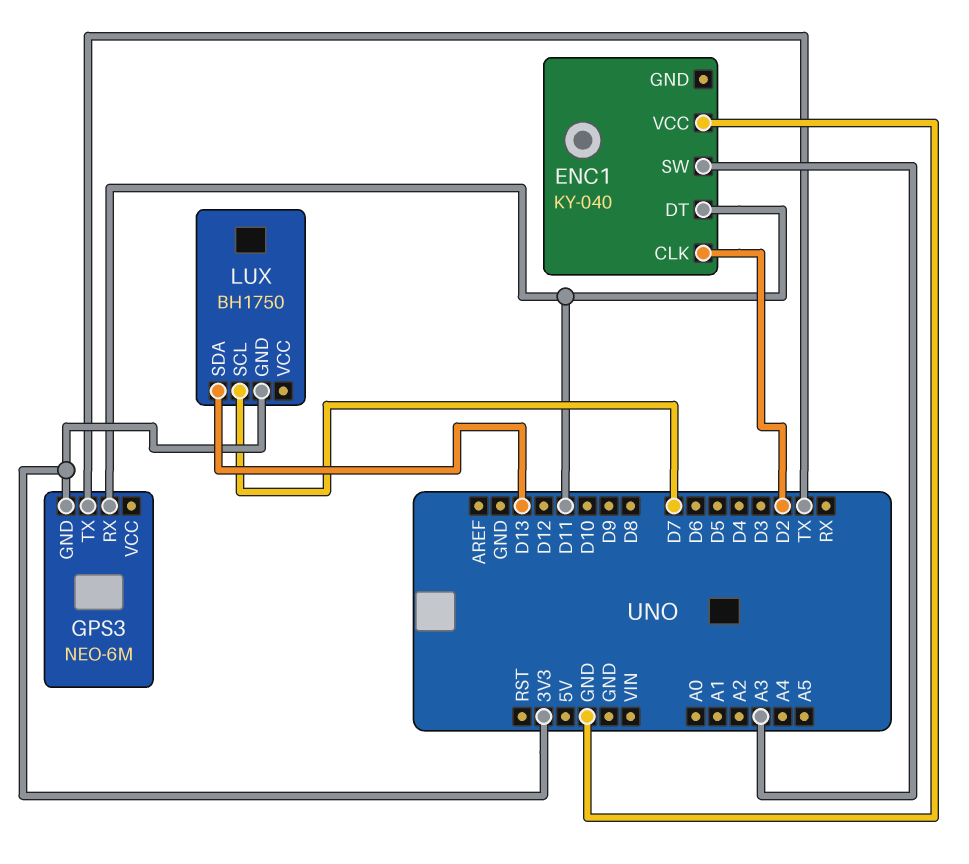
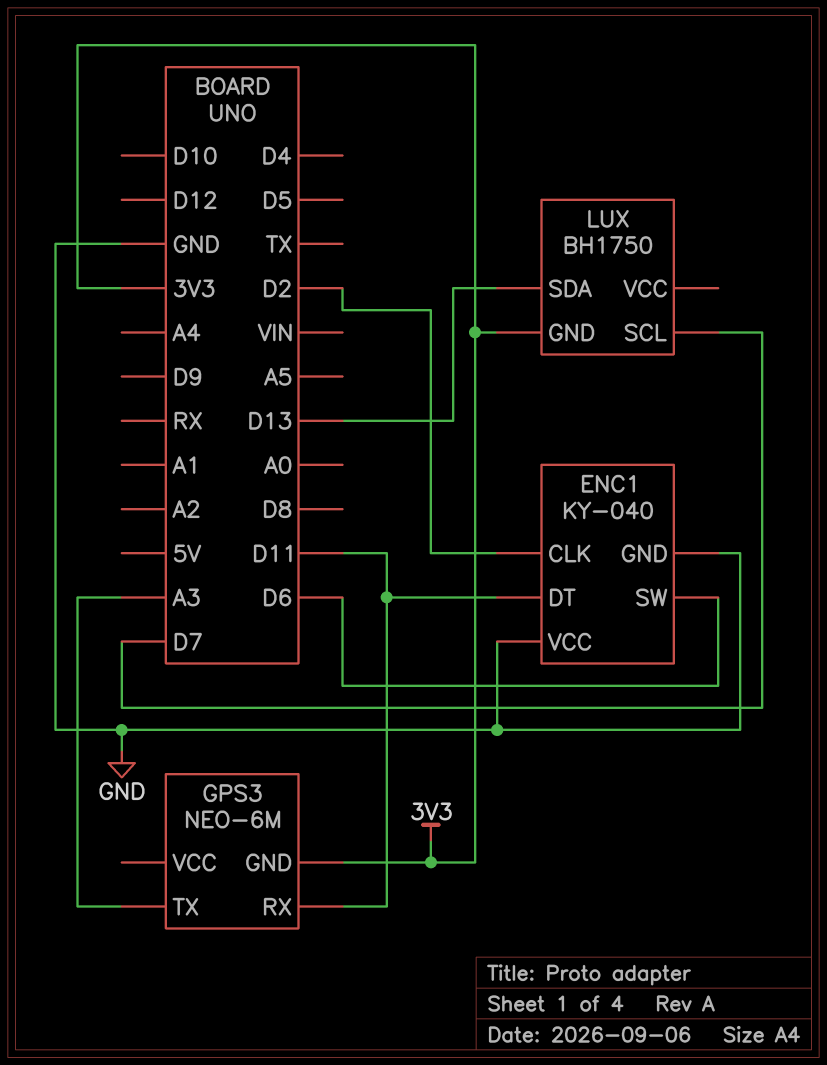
ENC1 pin GND: none -> GND
ENC1 pin SW: A3 -> D6
GPS3 pin TX: TX -> A3

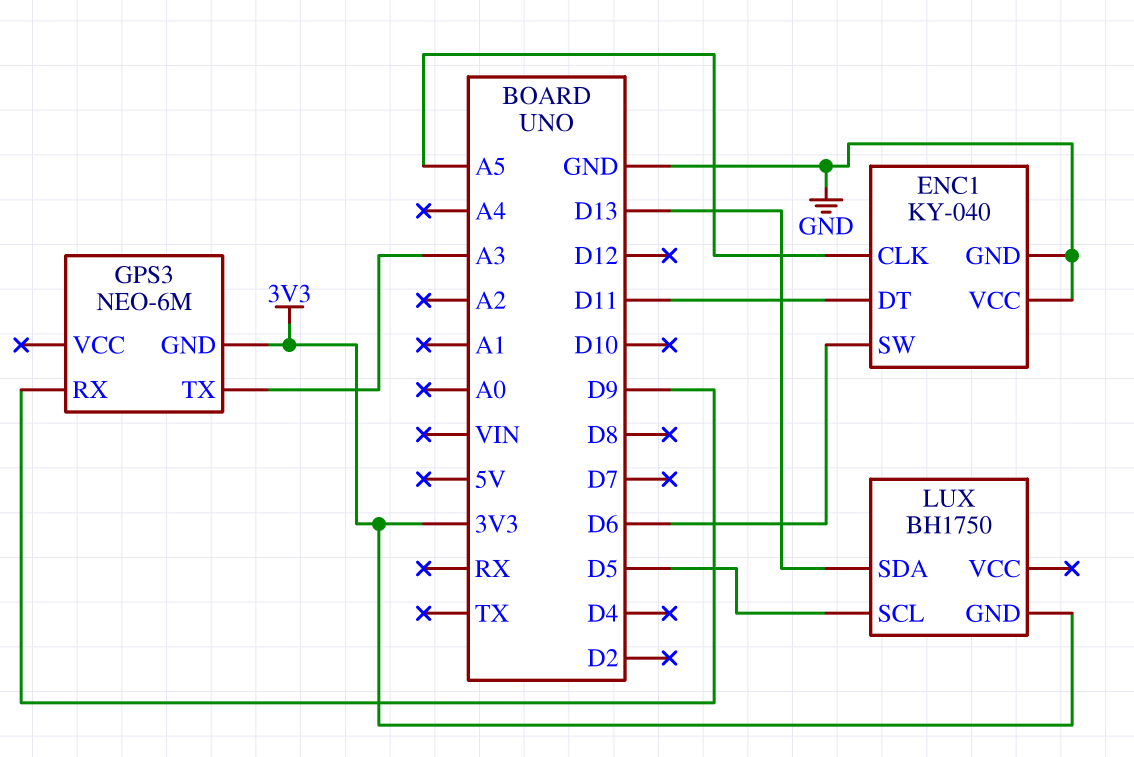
ENC1 pin CLK: D2 -> A5
GPS3 pin RX: D11 -> D9
LUX pin SCL: D7 -> D5

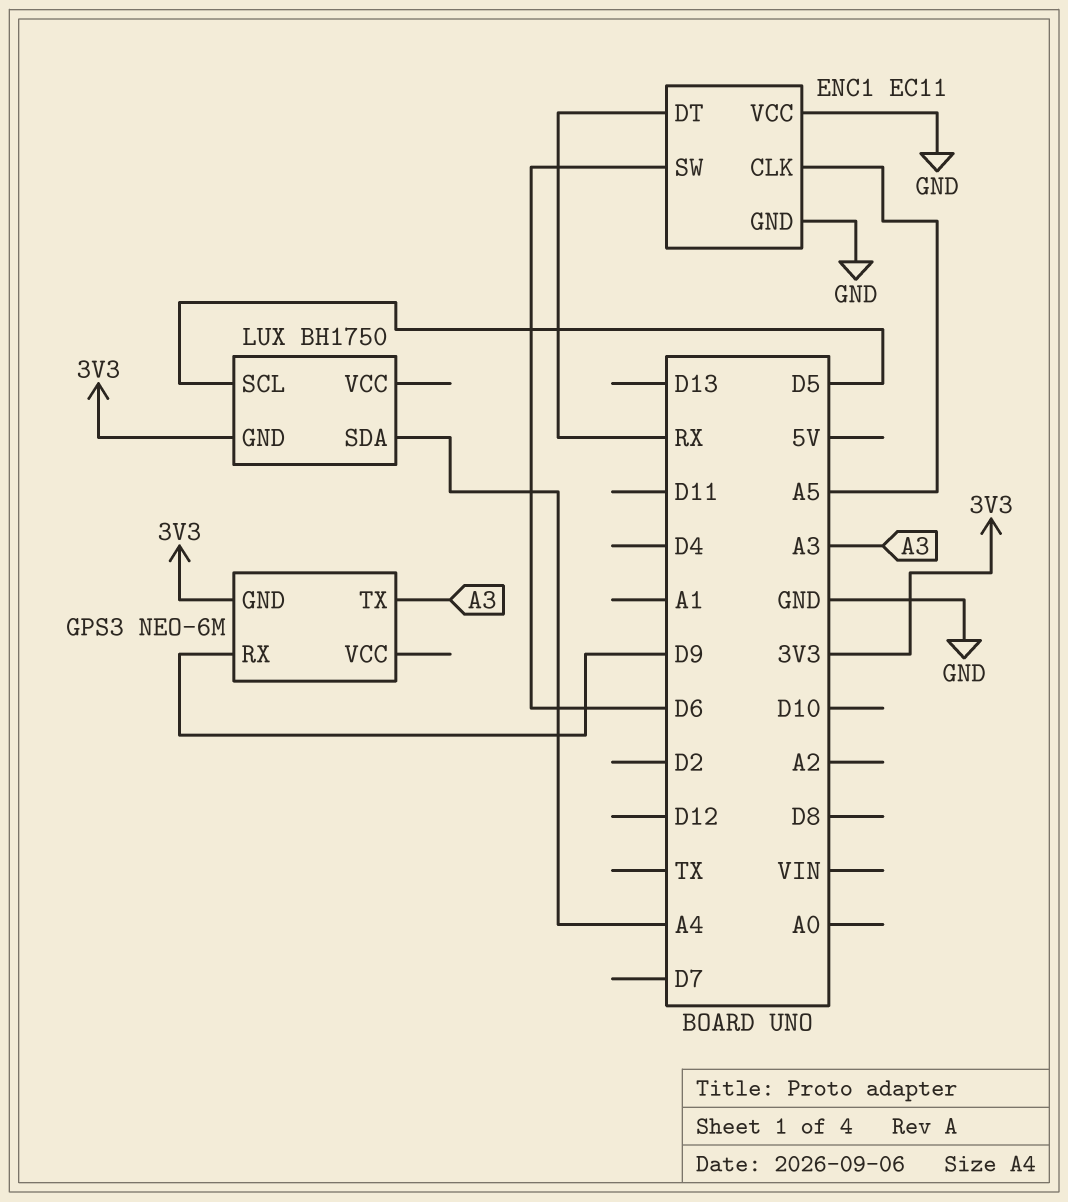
ENC1: KY-040 -> EC11
ENC1 pin DT: D11 -> RX
LUX pin SDA: D13 -> A4

